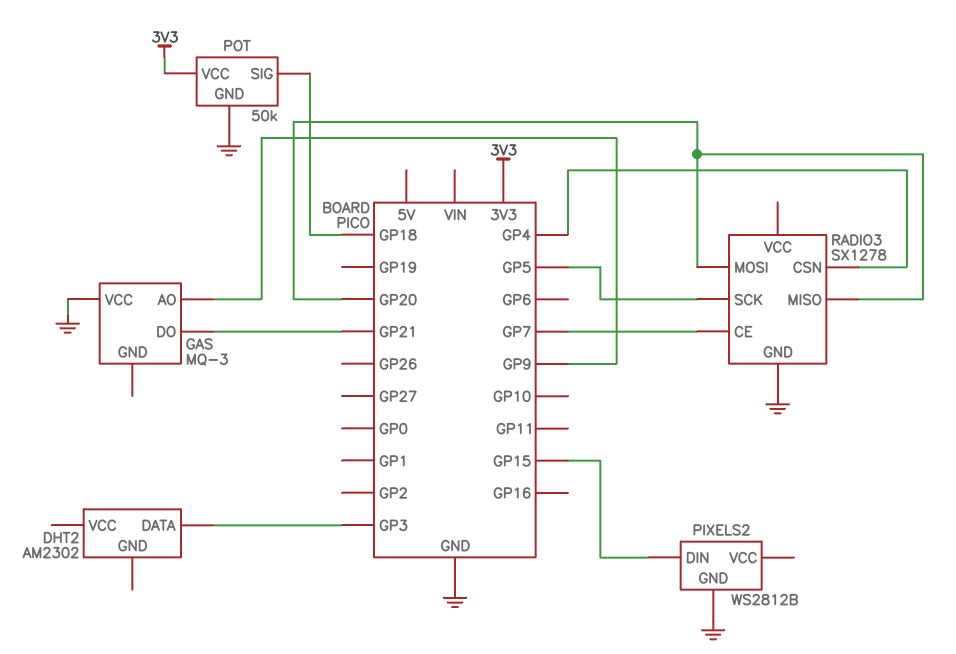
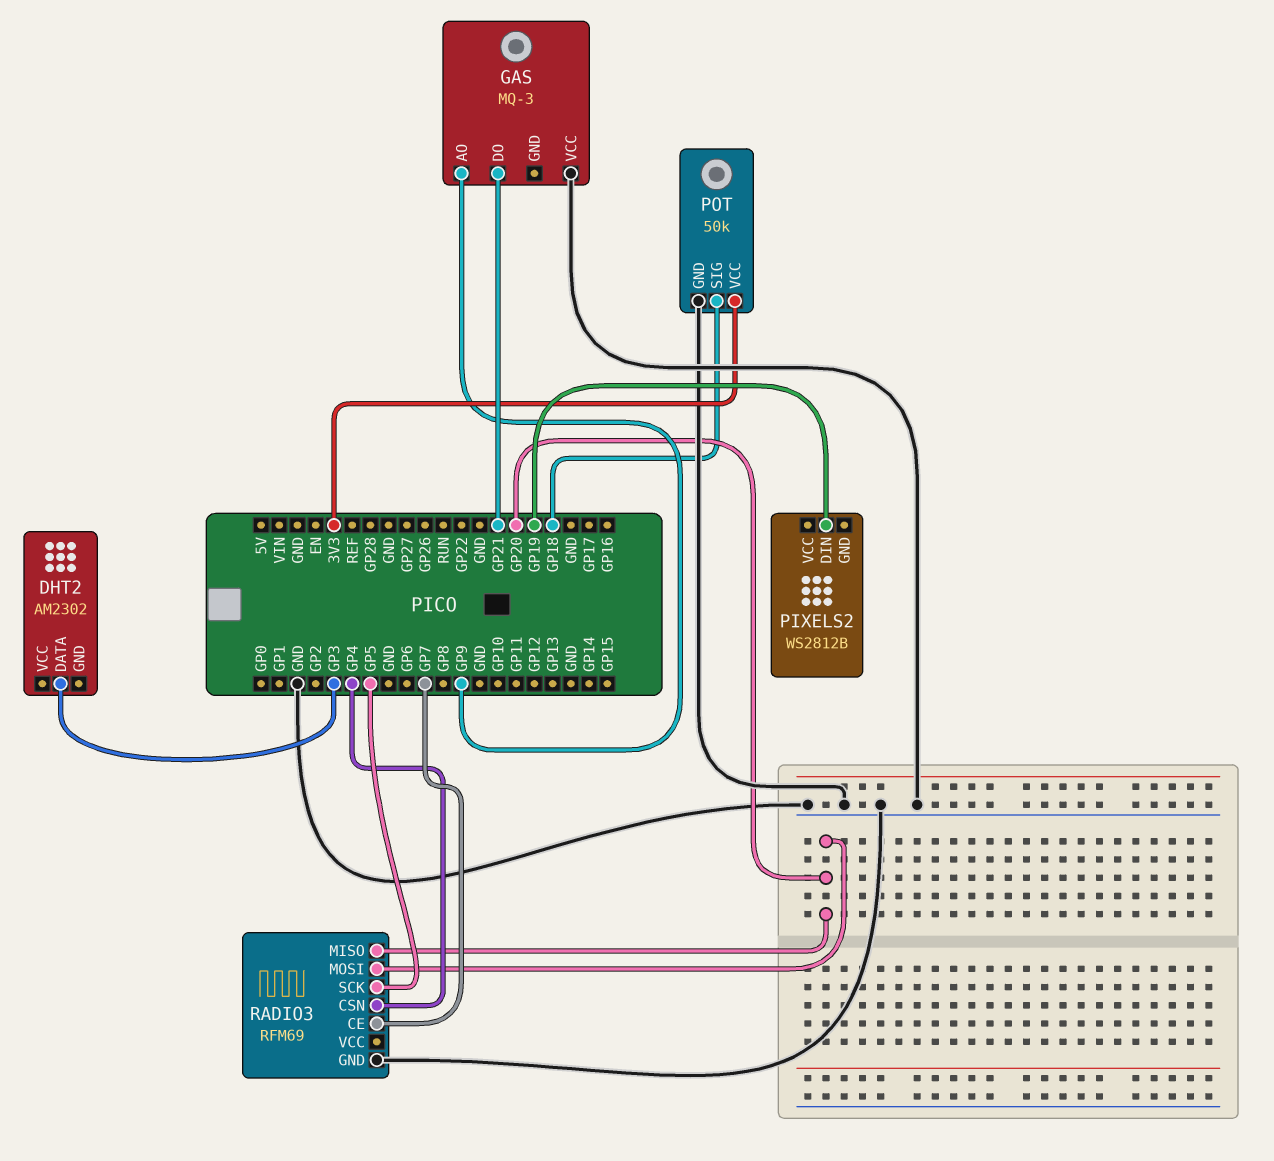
PIXELS2 pin DIN: GP15 -> GP19
PIXELS2 pin GND: GND -> none
RADIO3: SX1278 -> RFM69

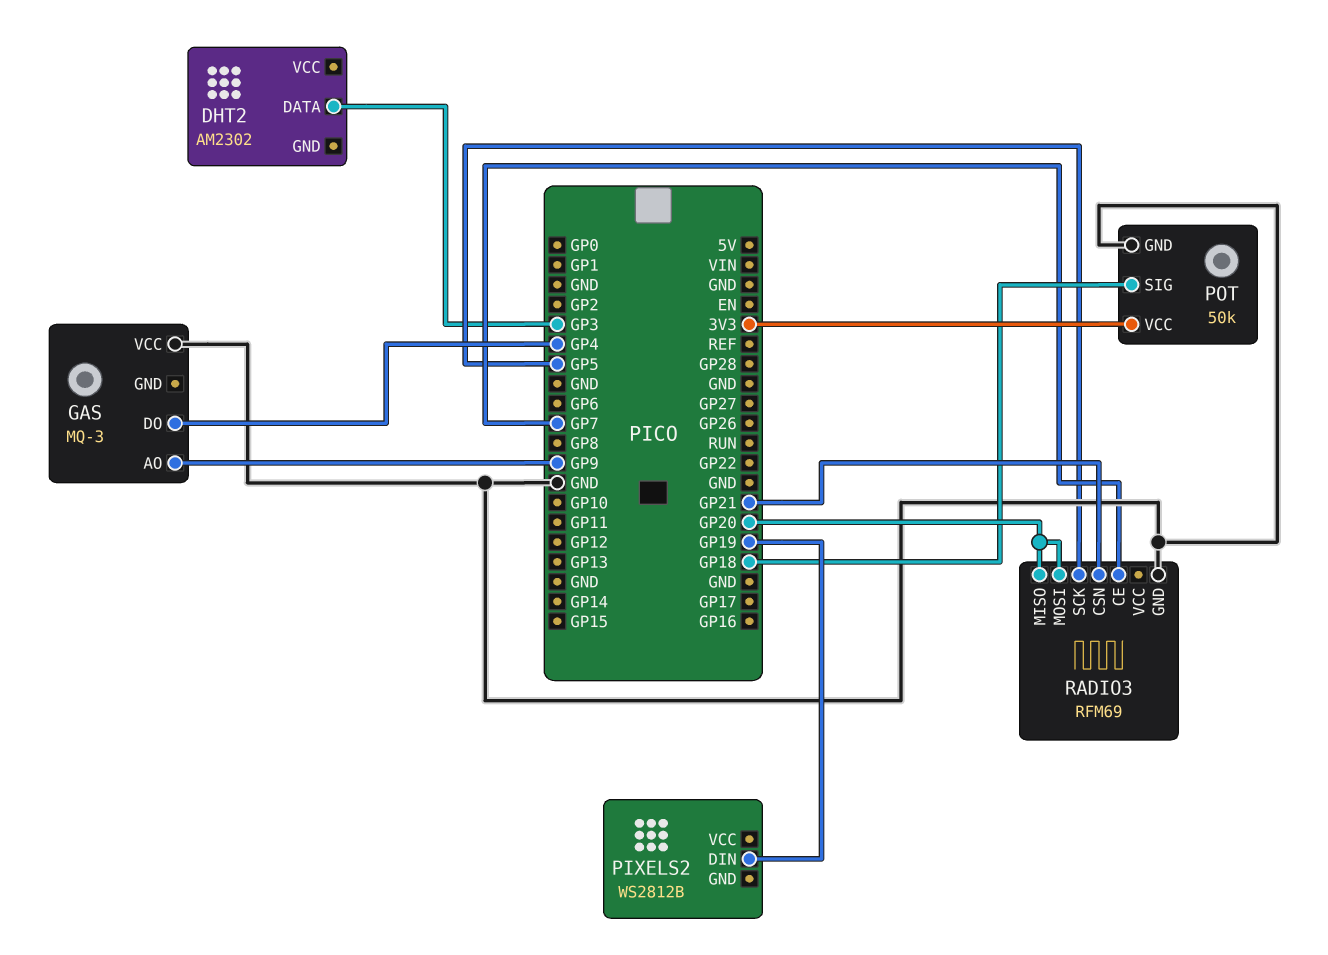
GAS pin DO: GP21 -> GP4
RADIO3 pin CSN: GP4 -> GP21

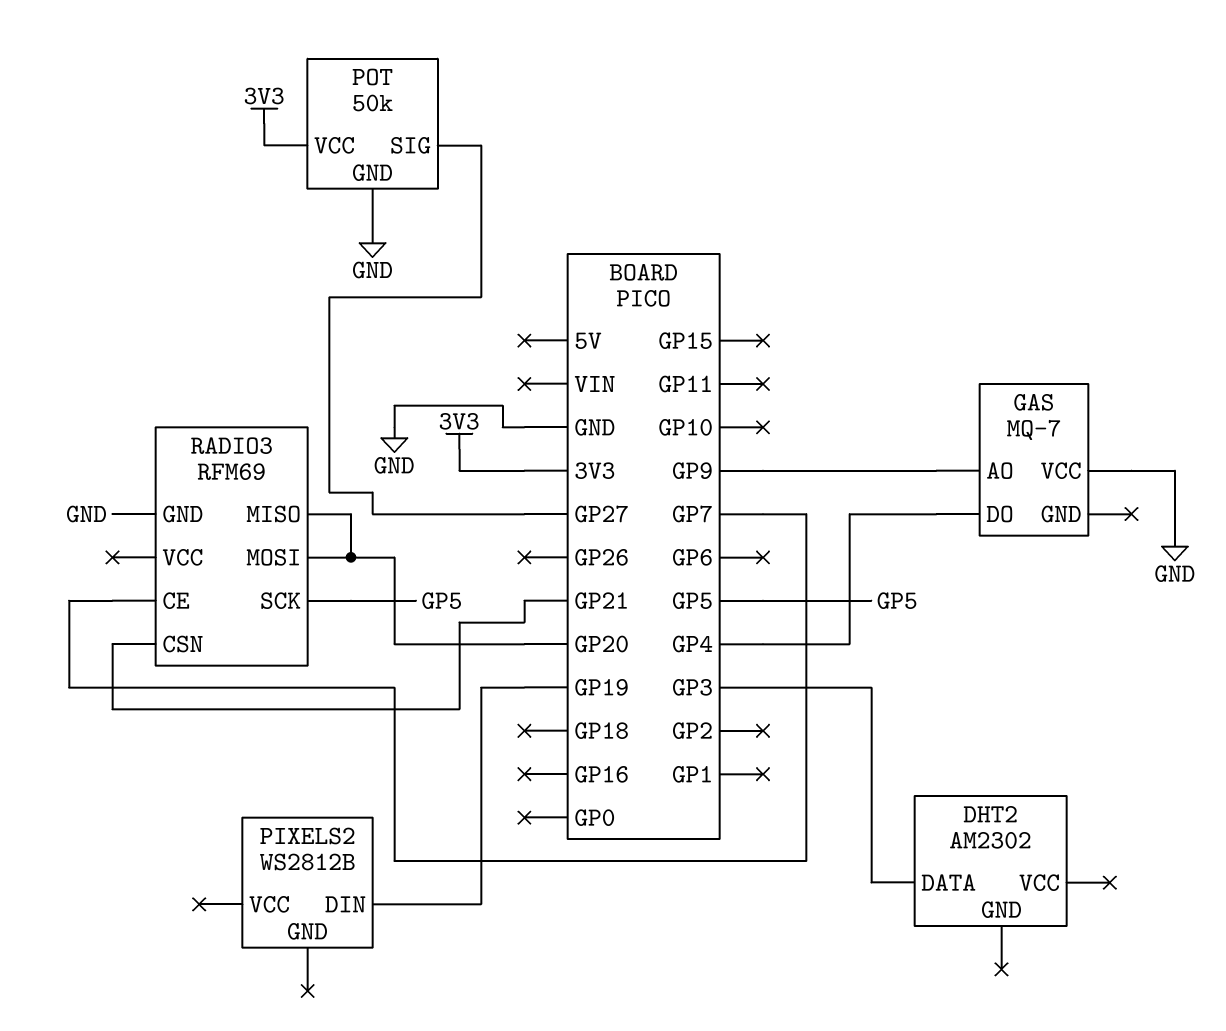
GAS: MQ-3 -> MQ-7
POT pin SIG: GP18 -> GP27

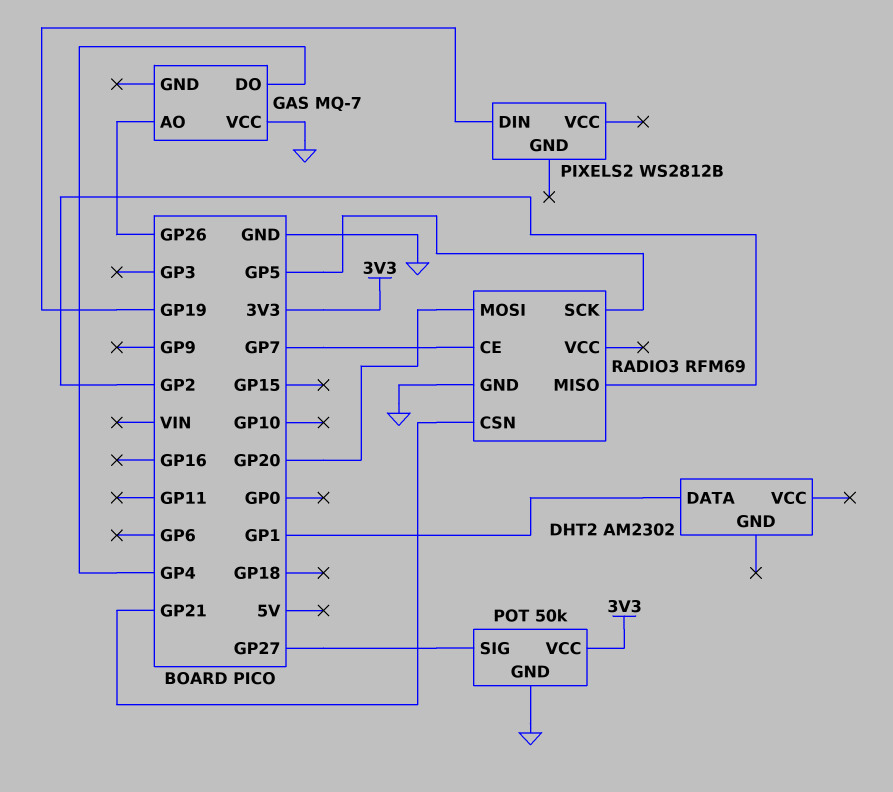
DHT2 pin DATA: GP3 -> GP1
GAS pin AO: GP9 -> GP26
RADIO3 pin MISO: GP20 -> GP2

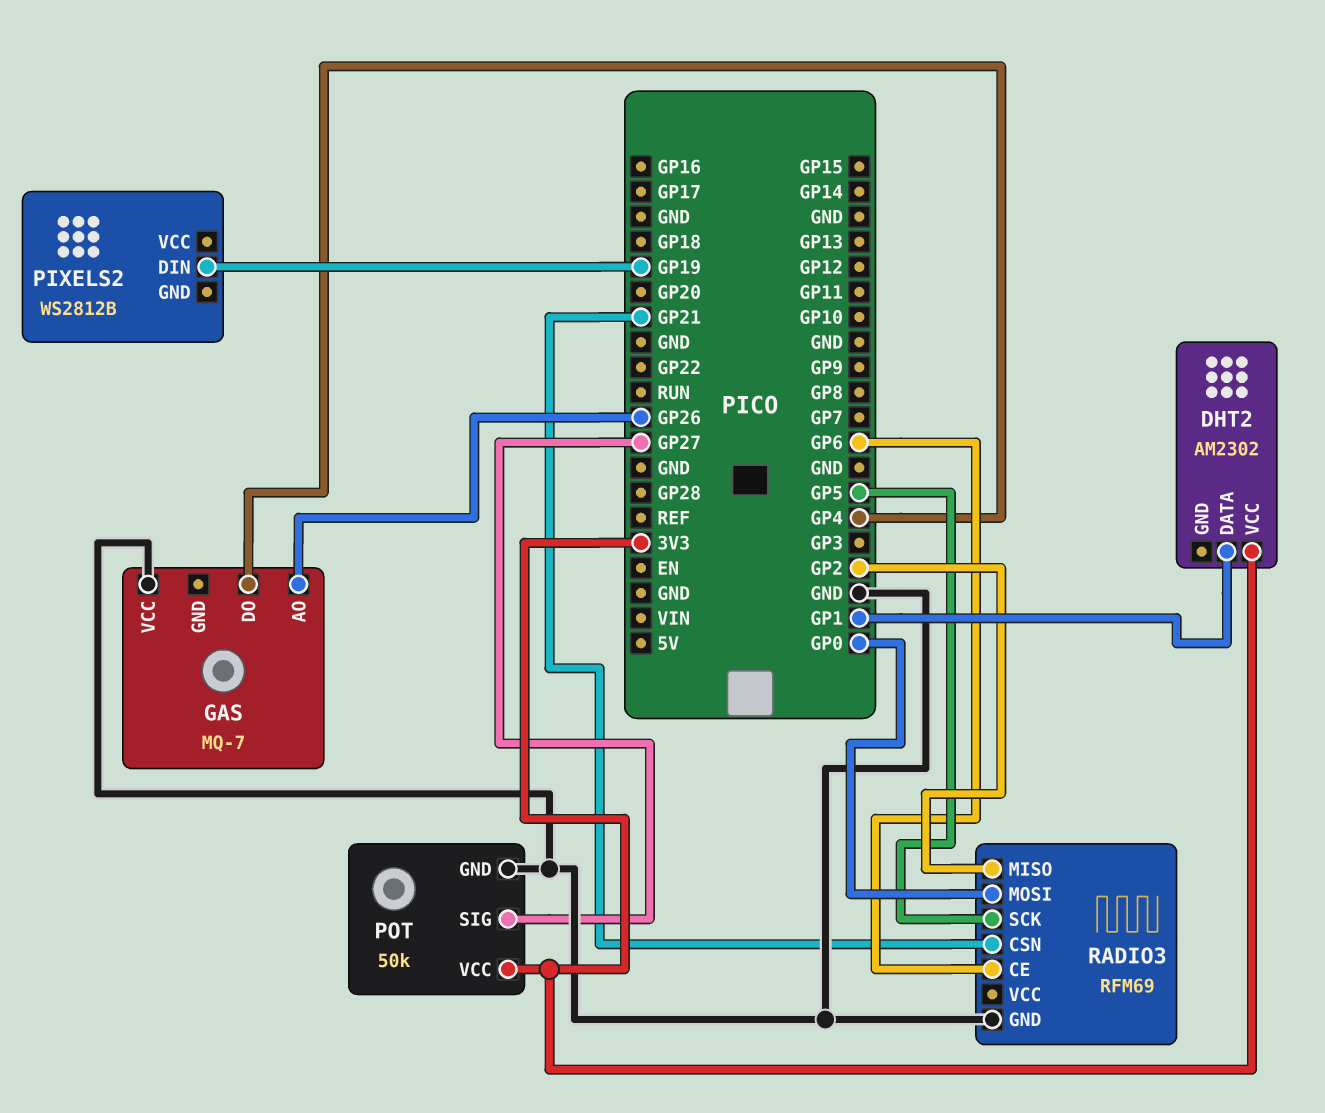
DHT2 pin VCC: none -> 3V3
RADIO3 pin CE: GP7 -> GP6
RADIO3 pin MOSI: GP20 -> GP0

